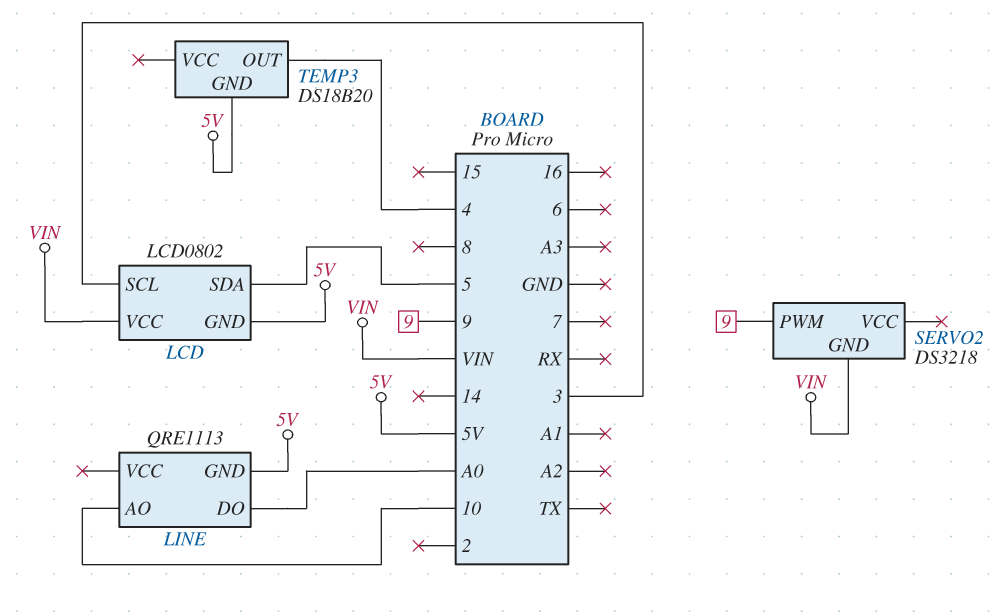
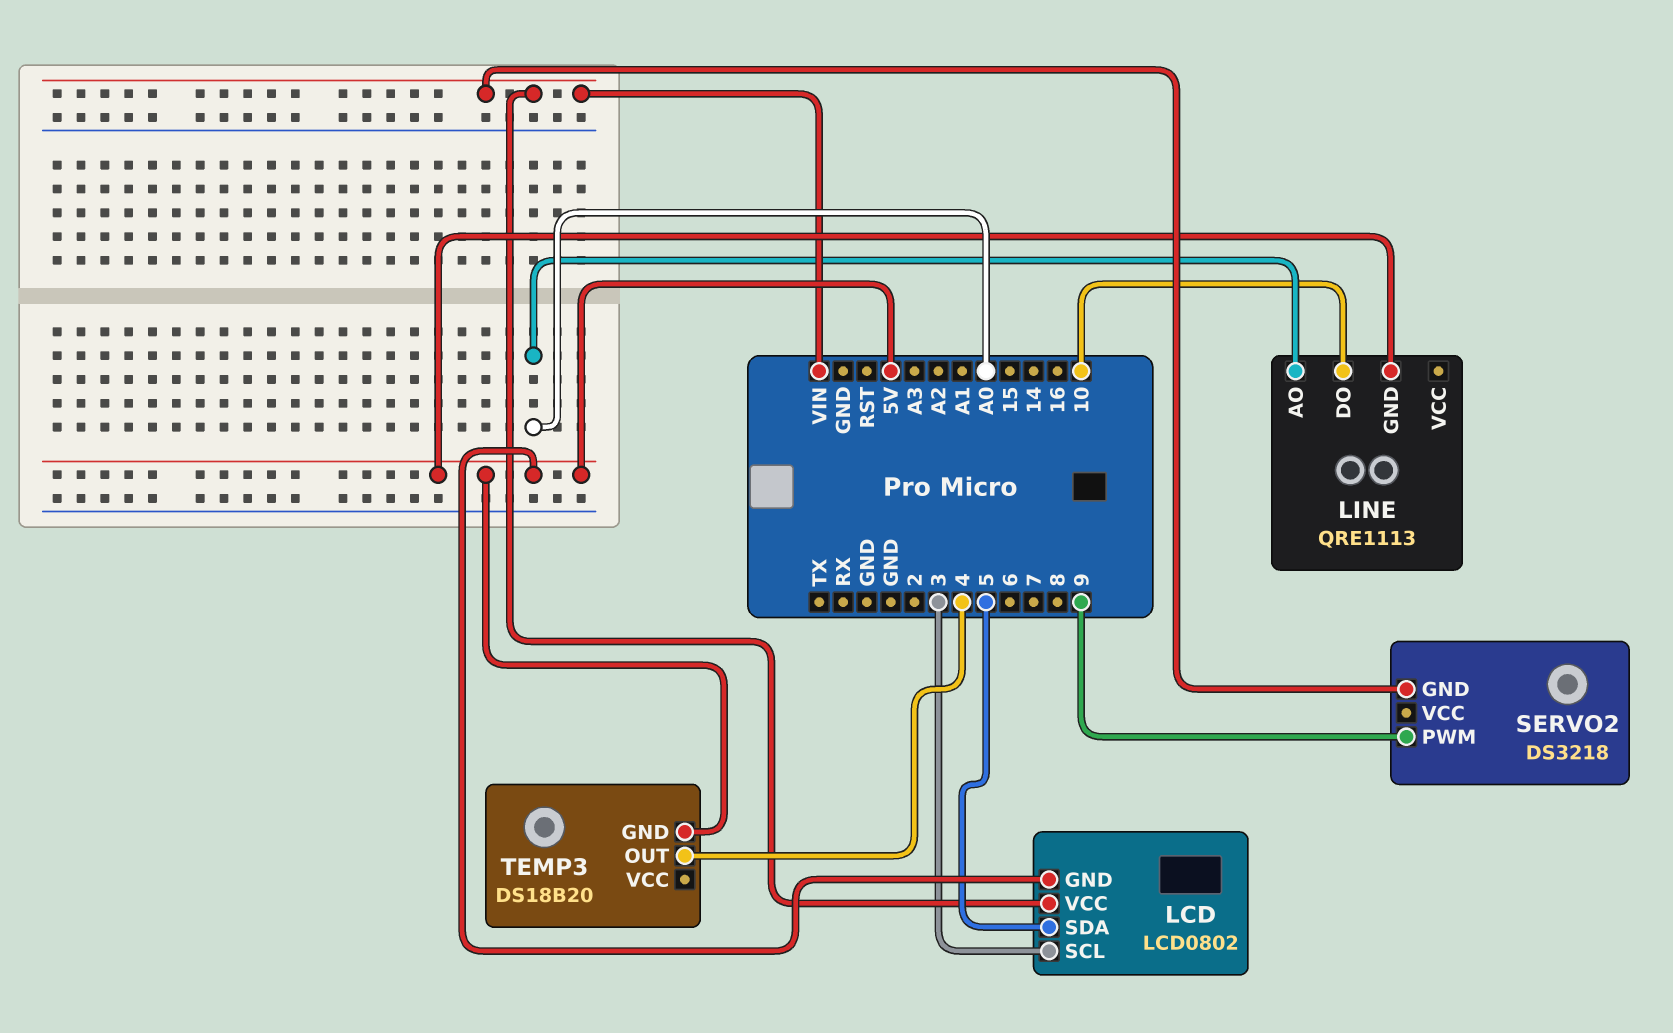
LINE pin AO: 10 -> A0
LINE pin DO: A0 -> 10

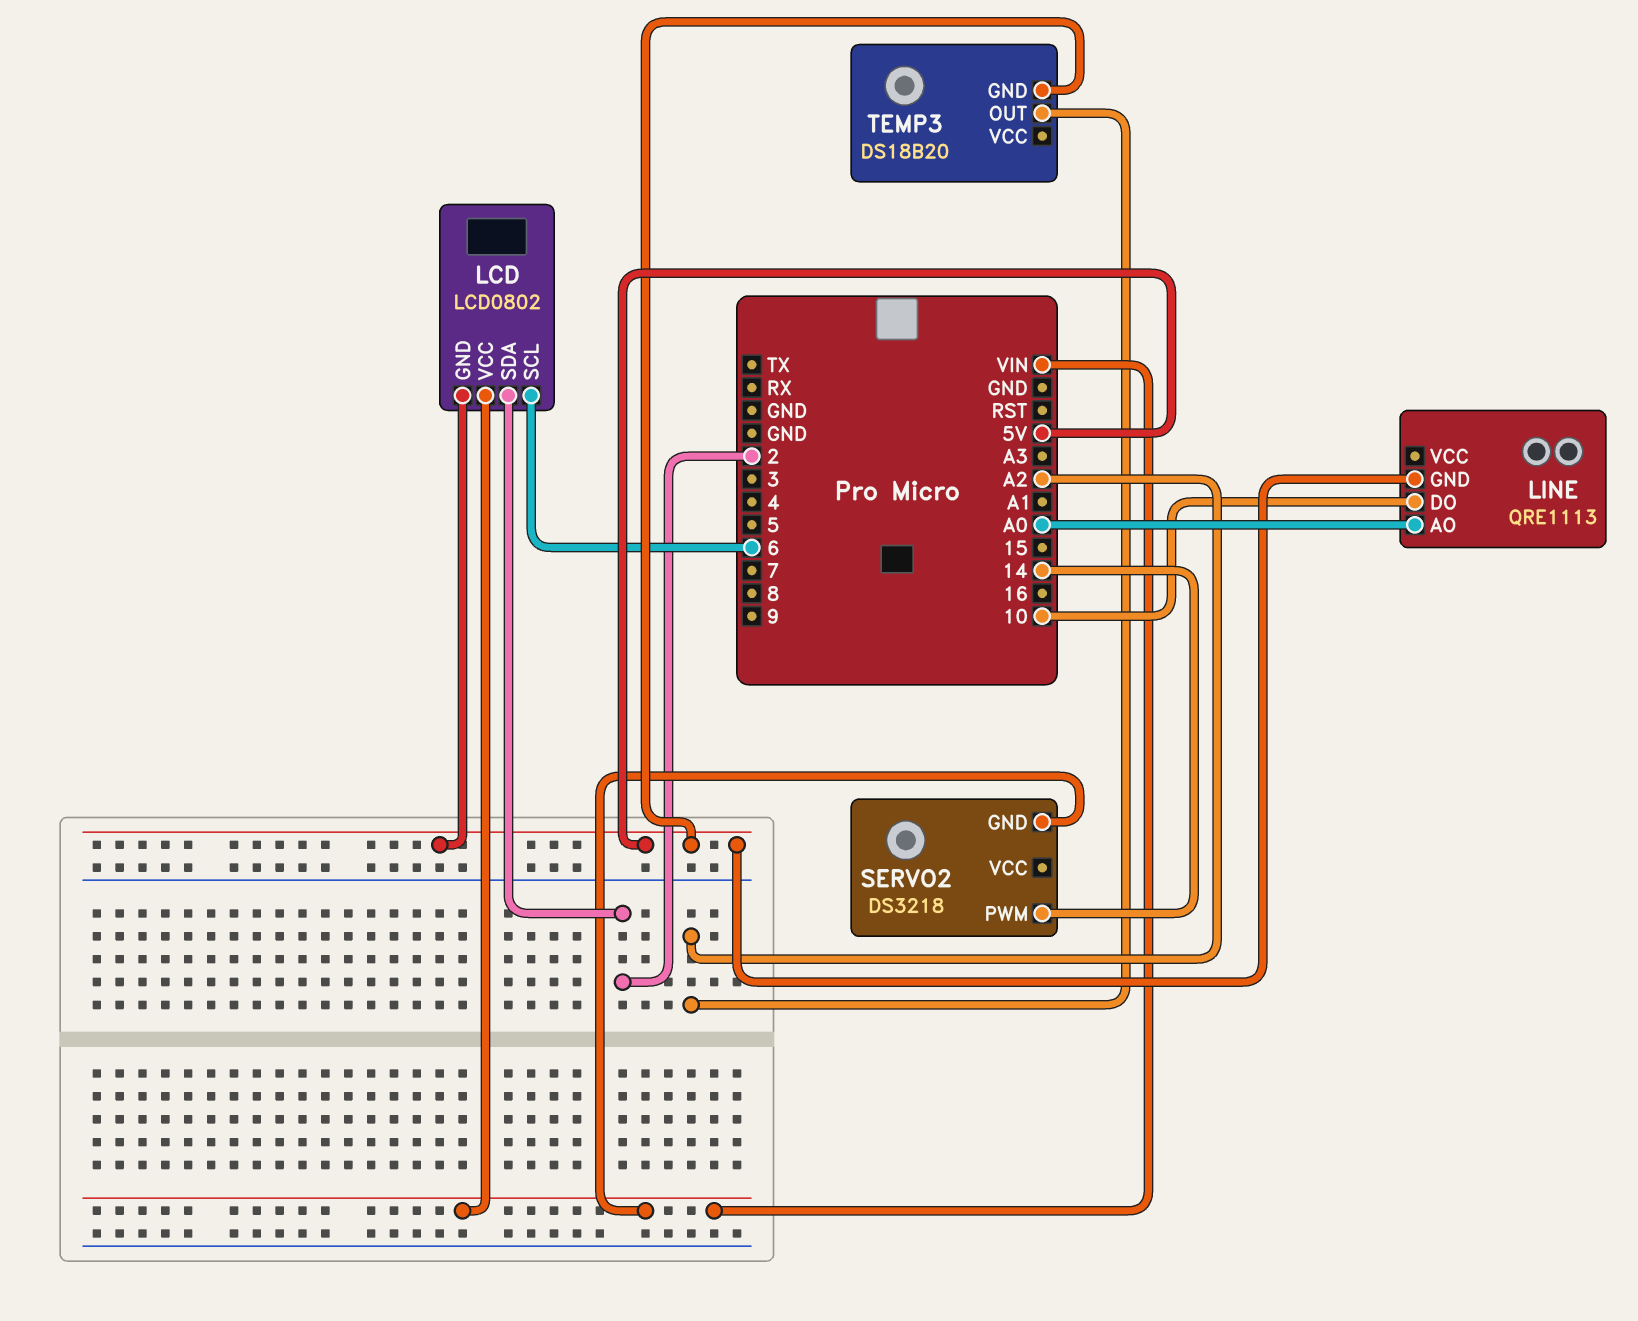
LCD pin SCL: 3 -> 6
LCD pin SDA: 5 -> 2
SERVO2 pin PWM: 9 -> 14
TEMP3 pin OUT: 4 -> A2

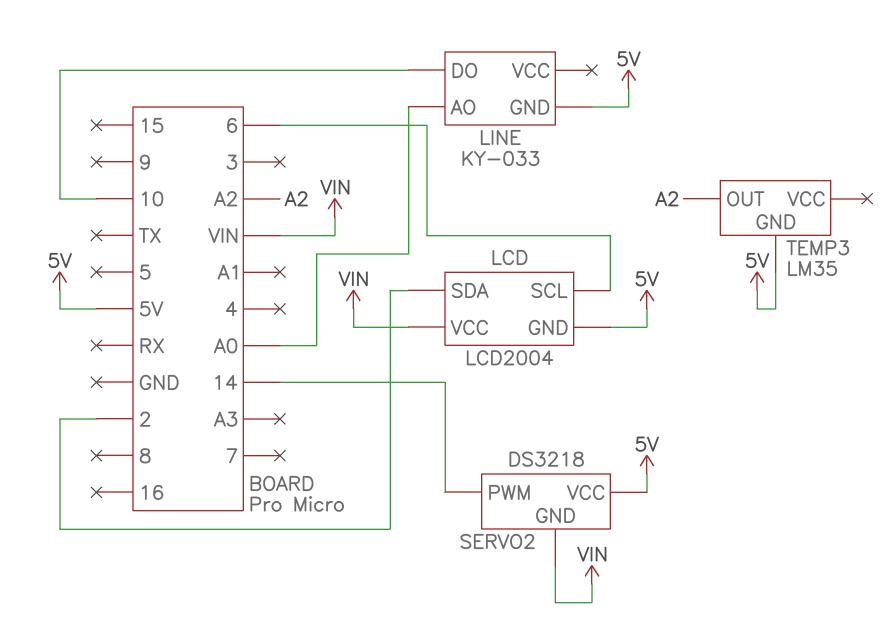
LCD: LCD0802 -> LCD2004
LINE: QRE1113 -> KY-033
SERVO2 pin VCC: none -> 5V
TEMP3: DS18B20 -> LM35

